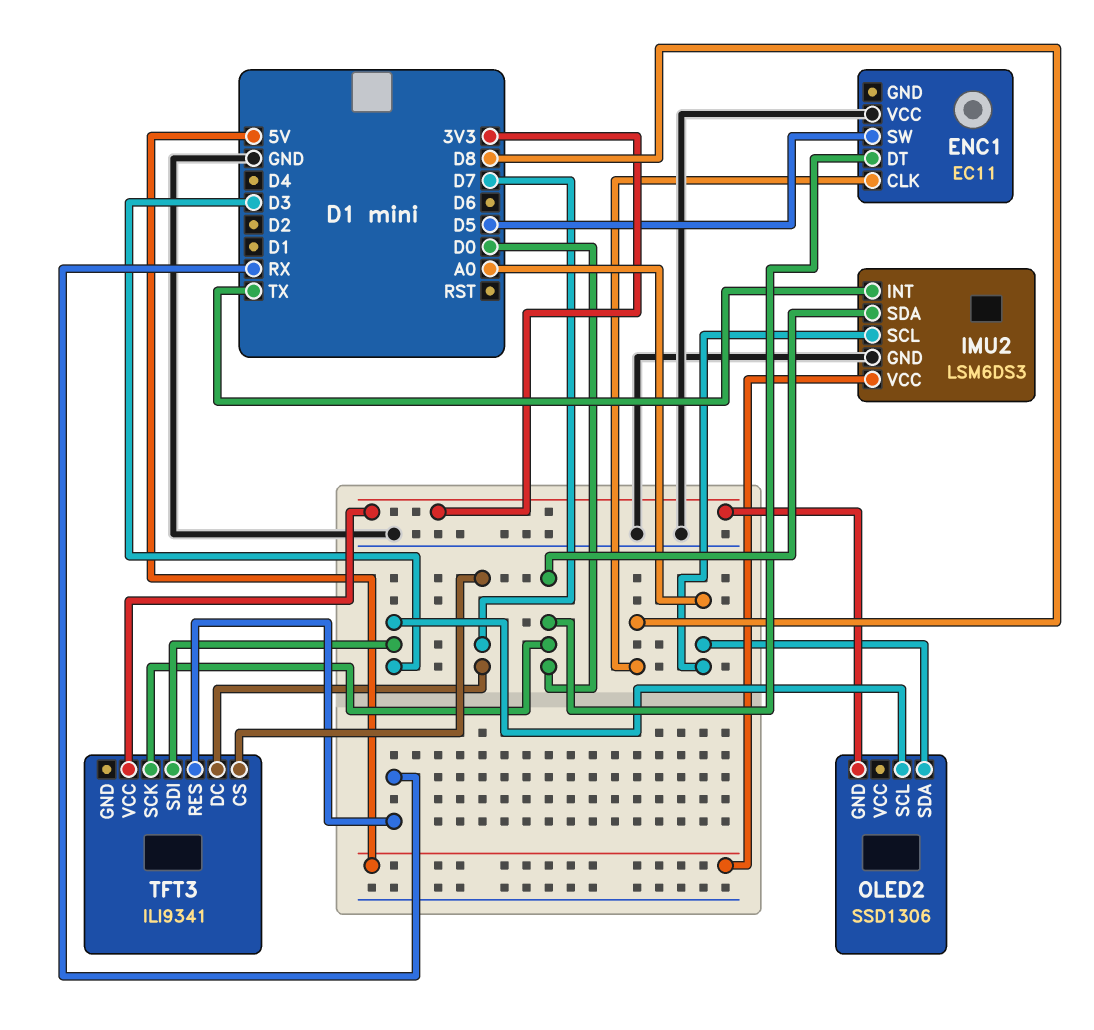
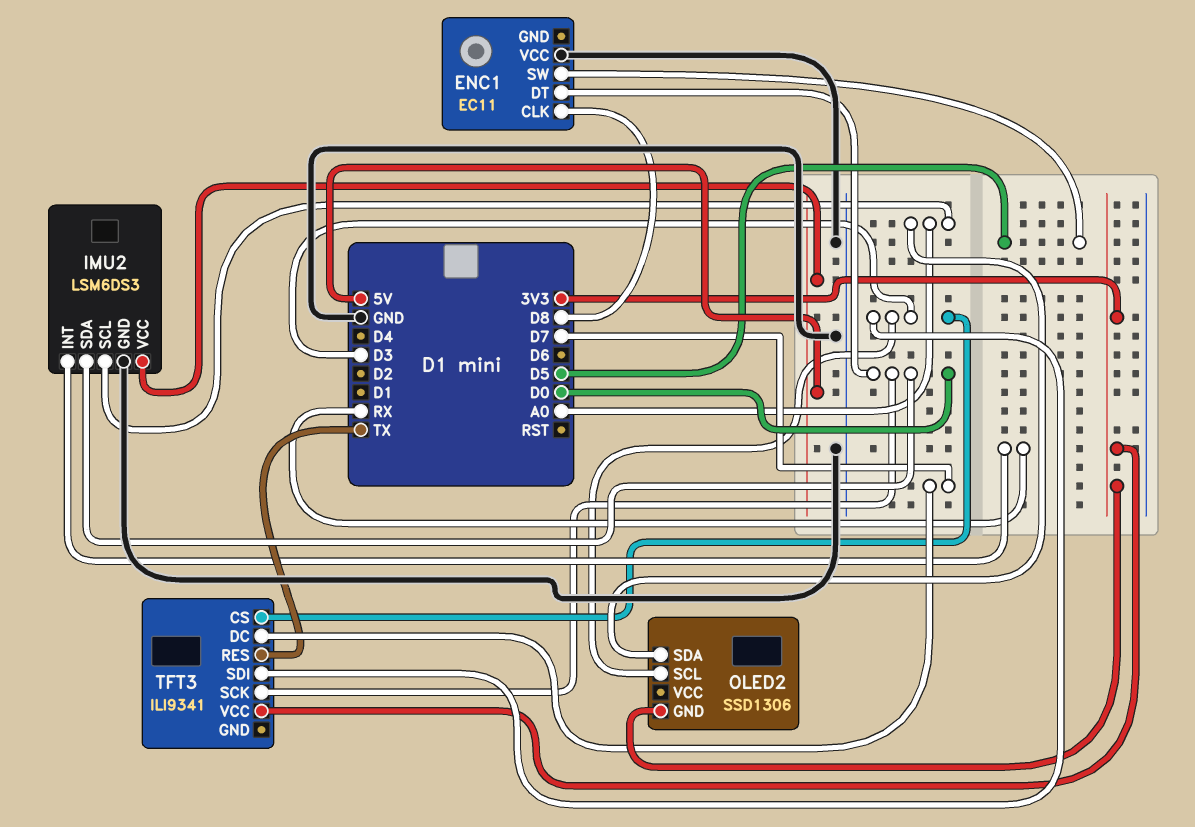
IMU2 pin INT: TX -> RX
TFT3 pin CS: D7 -> D3
TFT3 pin RES: RX -> TX

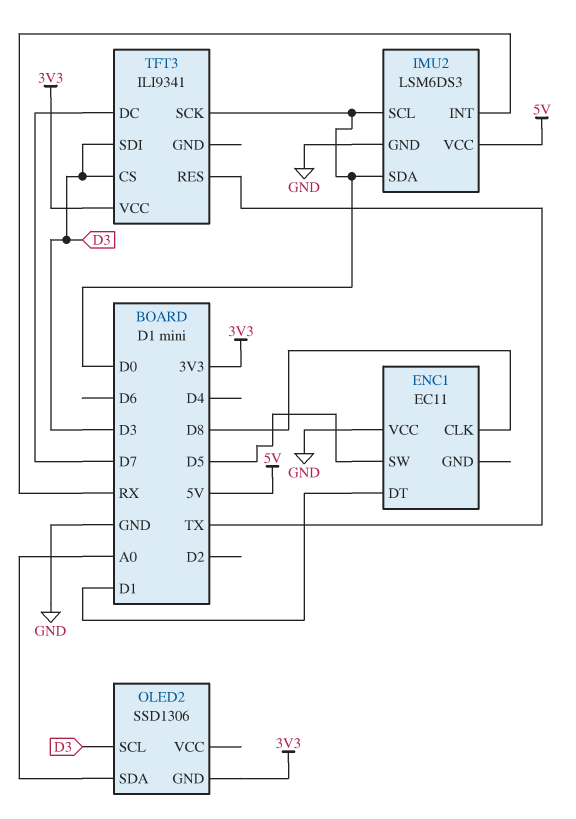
ENC1 pin DT: D0 -> D1
IMU2 pin SCL: A0 -> D0

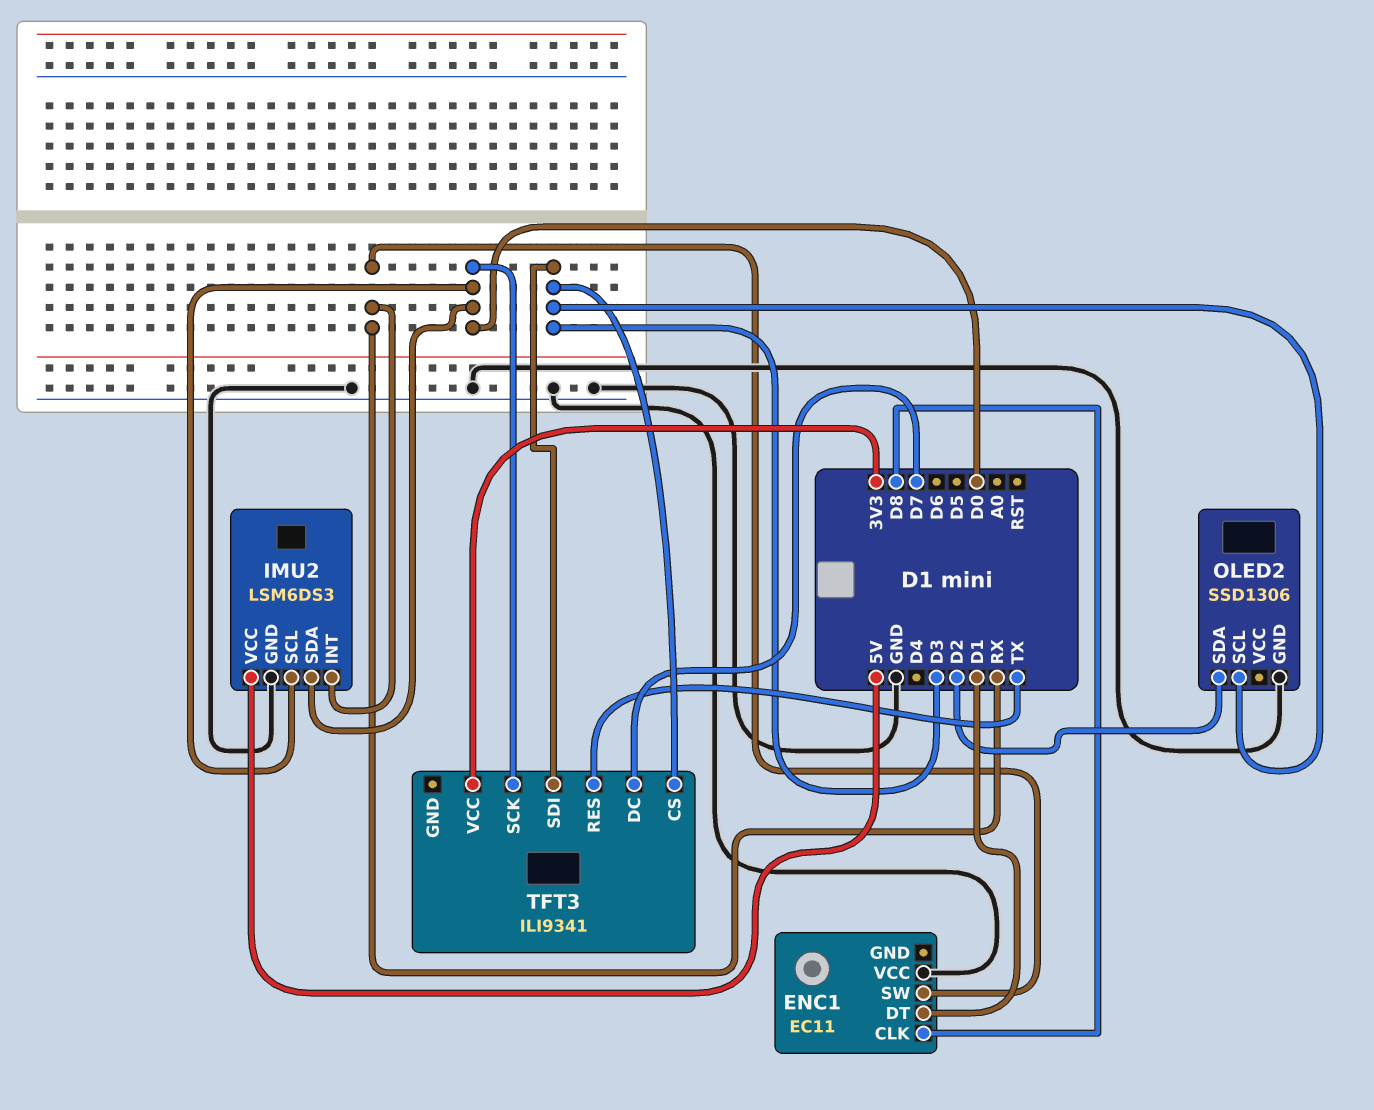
ENC1 pin SW: D5 -> RX
OLED2 pin GND: 3V3 -> GND
OLED2 pin SDA: A0 -> D2

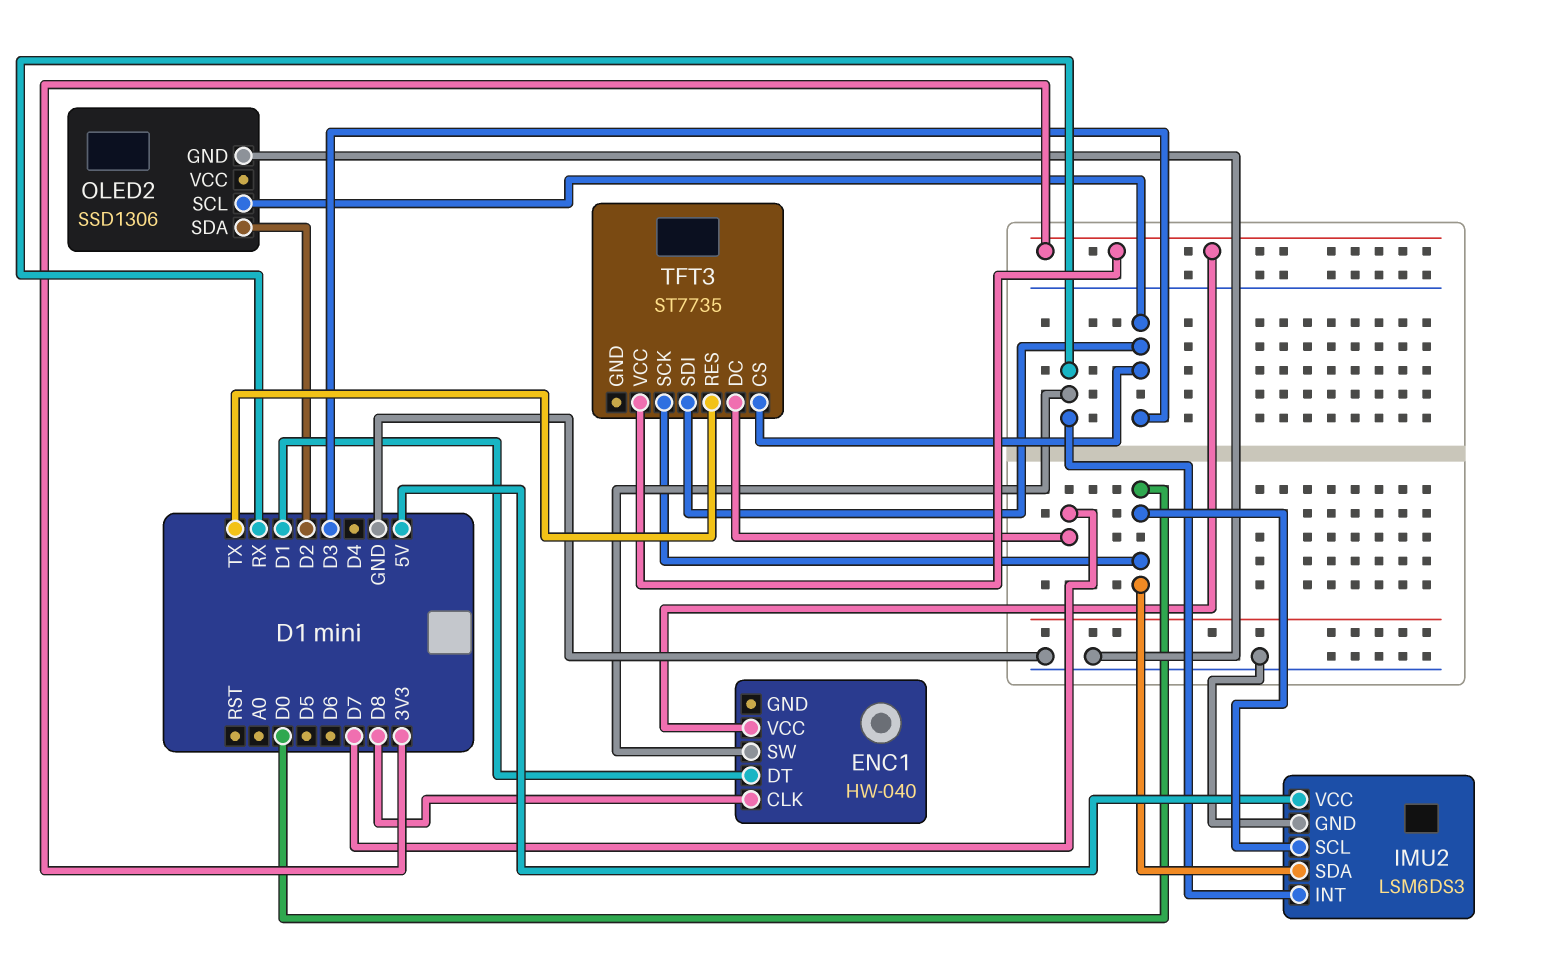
ENC1: EC11 -> HW-040
ENC1 pin VCC: GND -> 3V3
TFT3: ILI9341 -> ST7735

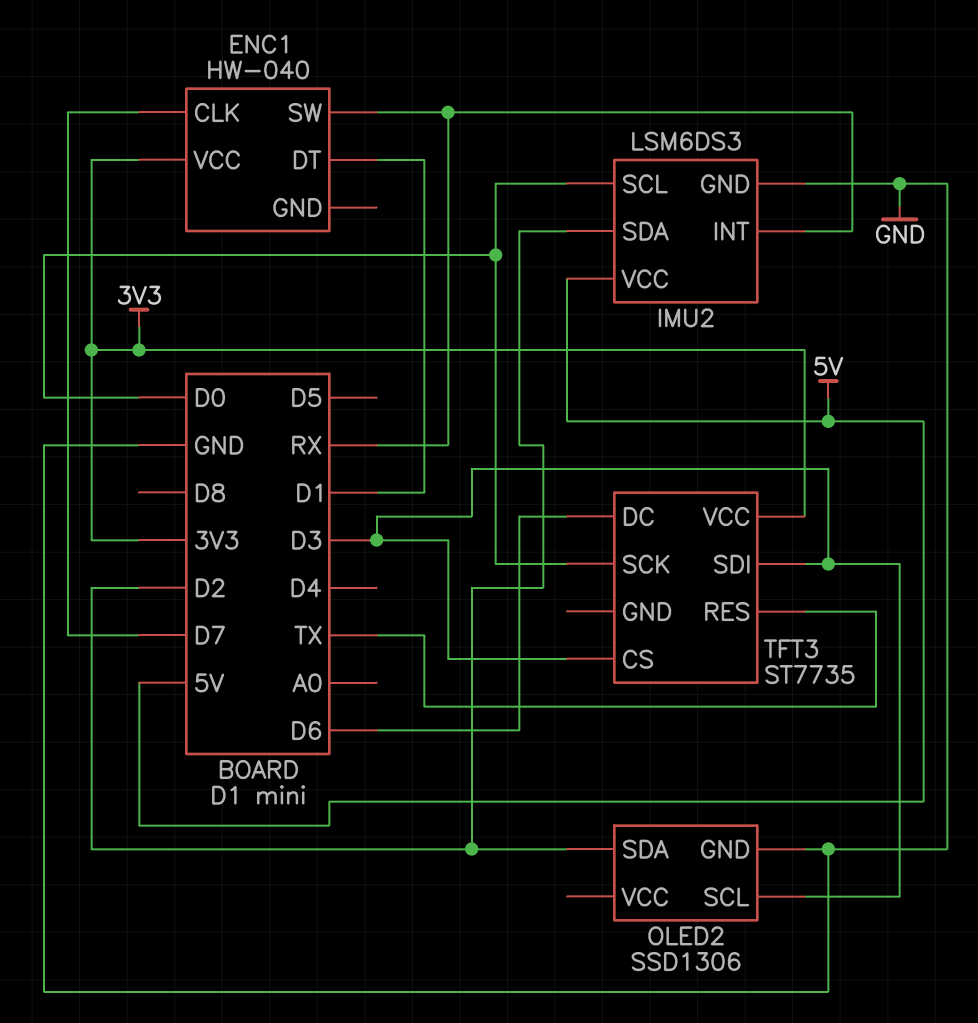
ENC1 pin CLK: D8 -> D7
IMU2 pin SDA: D0 -> D2
TFT3 pin DC: D7 -> D6

